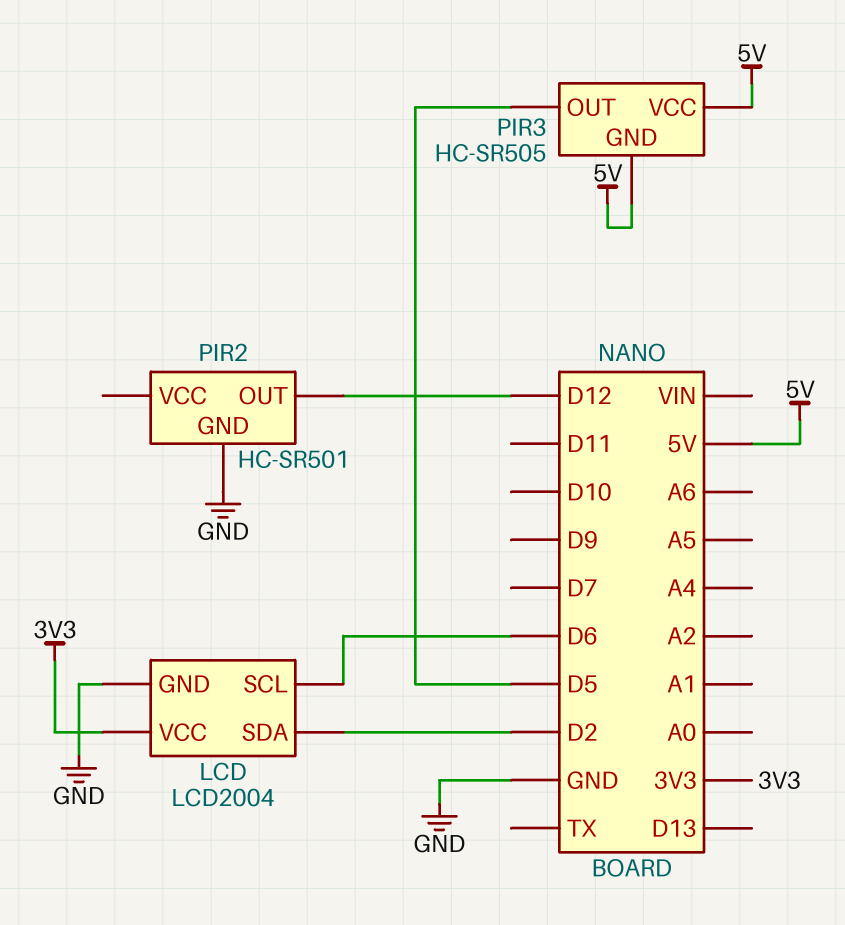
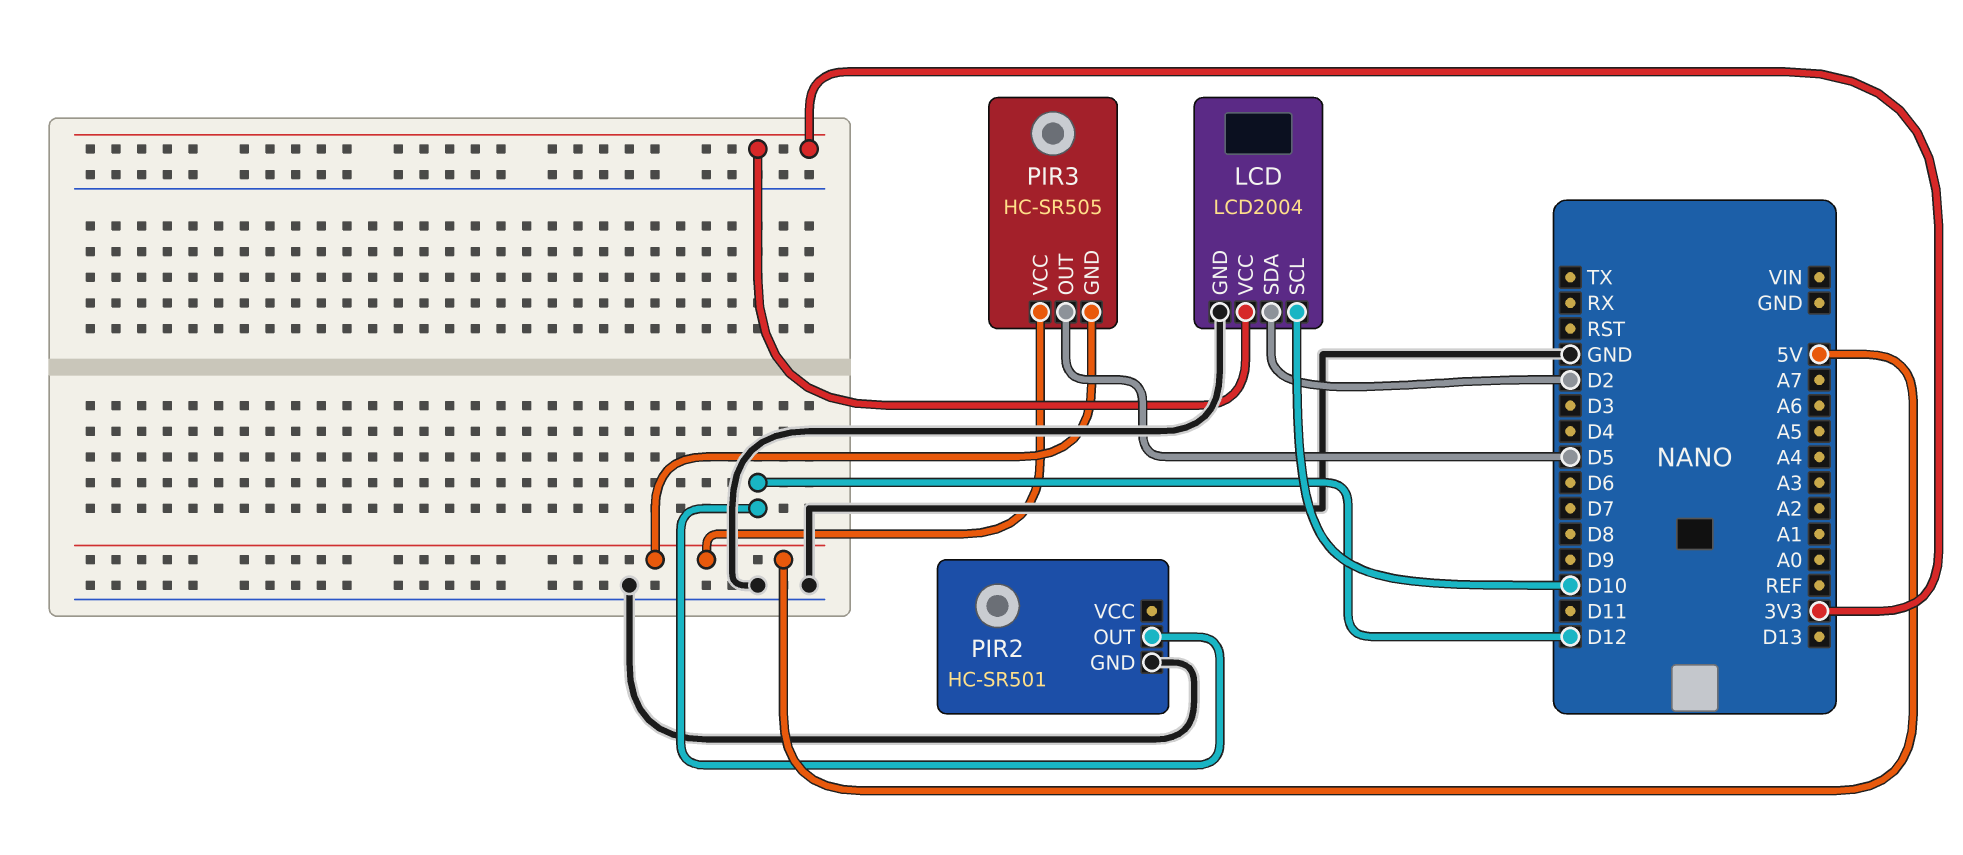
LCD pin SCL: D6 -> D10

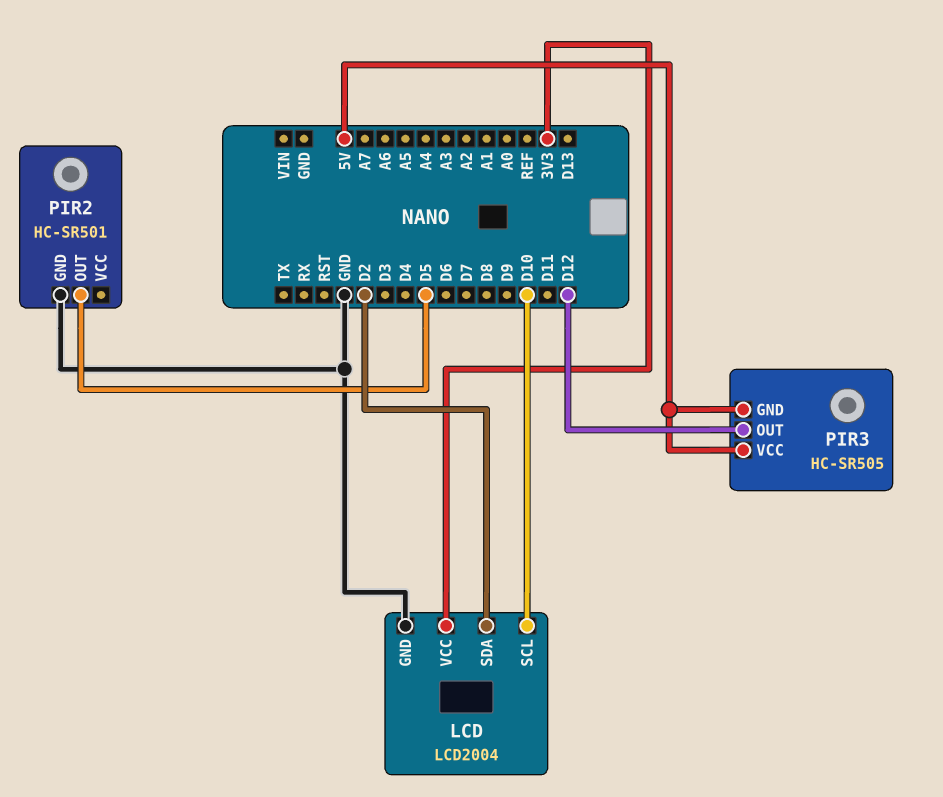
PIR2 pin OUT: D12 -> D5
PIR3 pin OUT: D5 -> D12

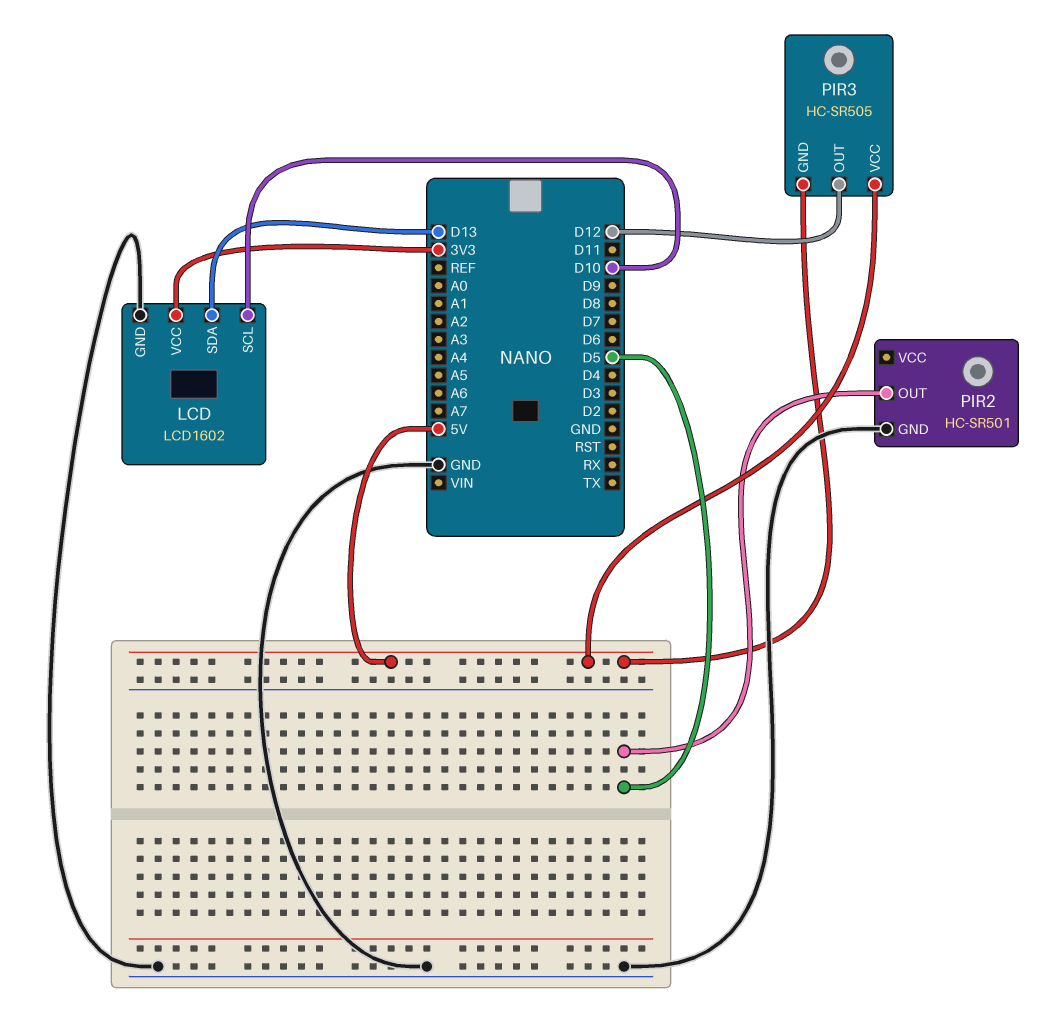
LCD: LCD2004 -> LCD1602
LCD pin SDA: D2 -> D13

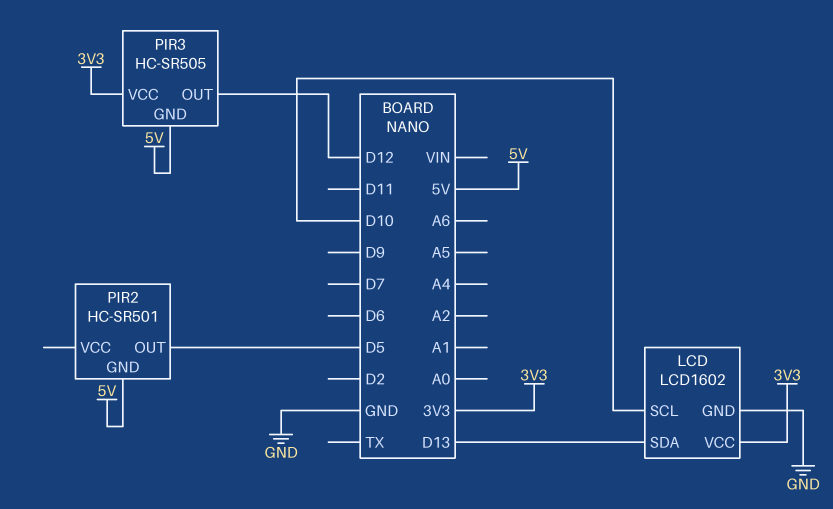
PIR2 pin GND: GND -> 5V
PIR3 pin VCC: 5V -> 3V3

